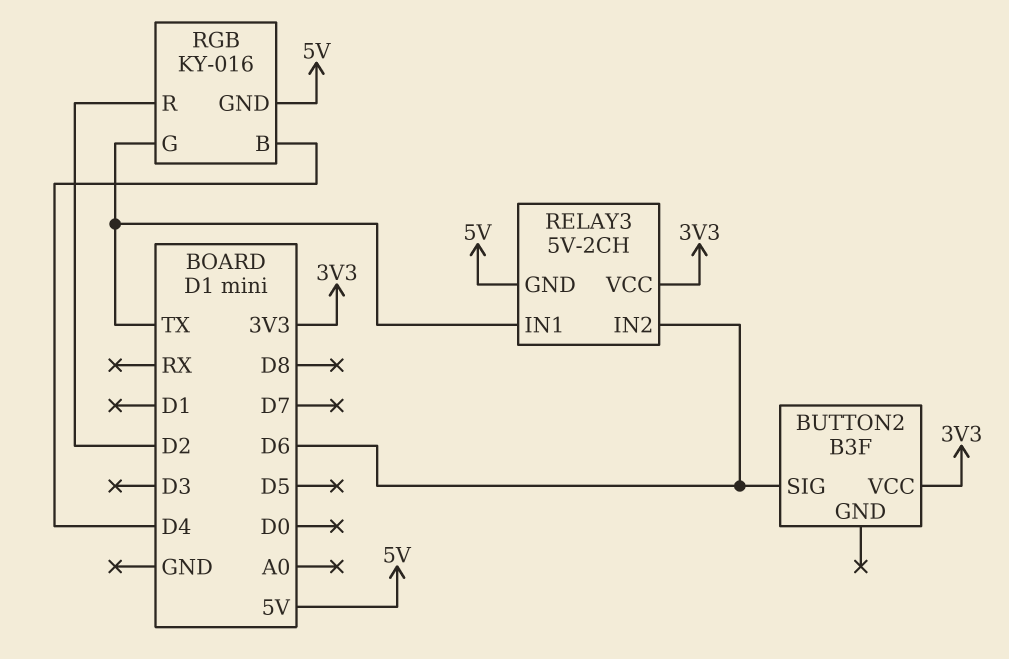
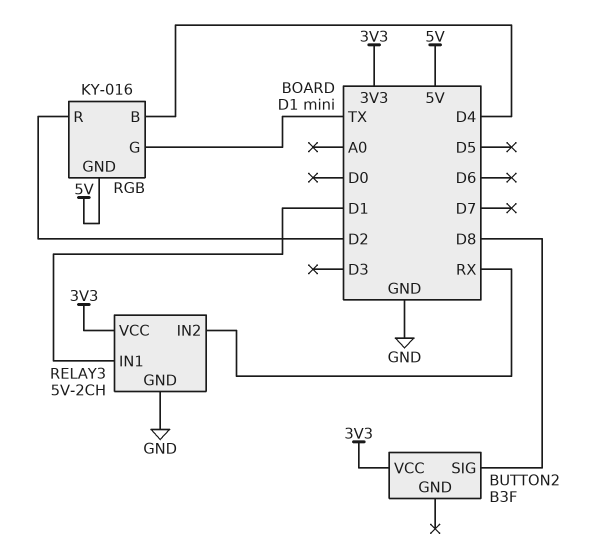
BUTTON2 pin SIG: D6 -> D8
RELAY3 pin GND: 5V -> GND
RELAY3 pin IN1: TX -> D1
RELAY3 pin IN2: D6 -> RX

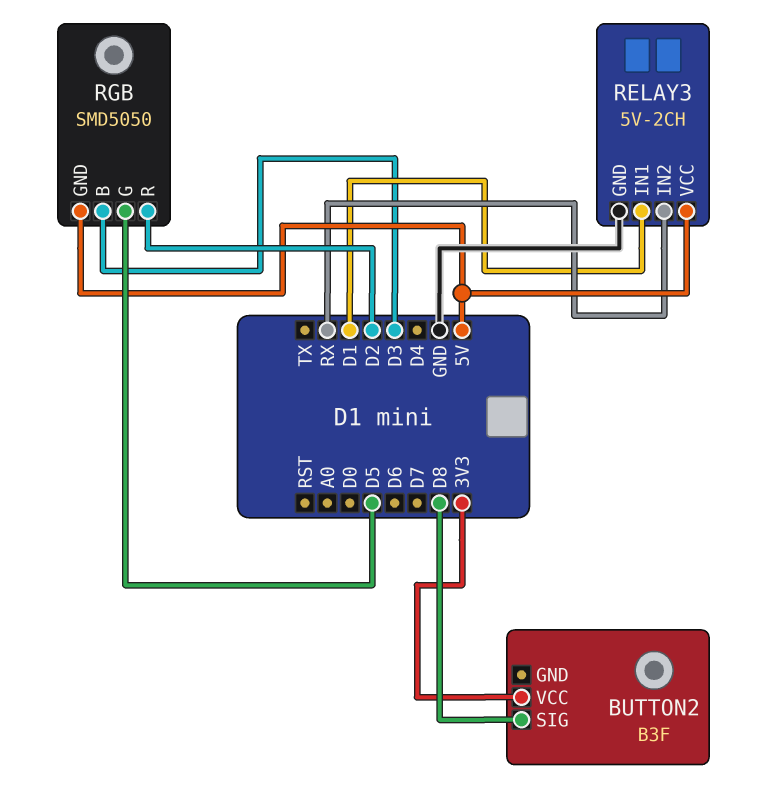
RELAY3 pin VCC: 3V3 -> 5V
RGB: KY-016 -> SMD5050
RGB pin B: D4 -> D3
RGB pin G: TX -> D5

